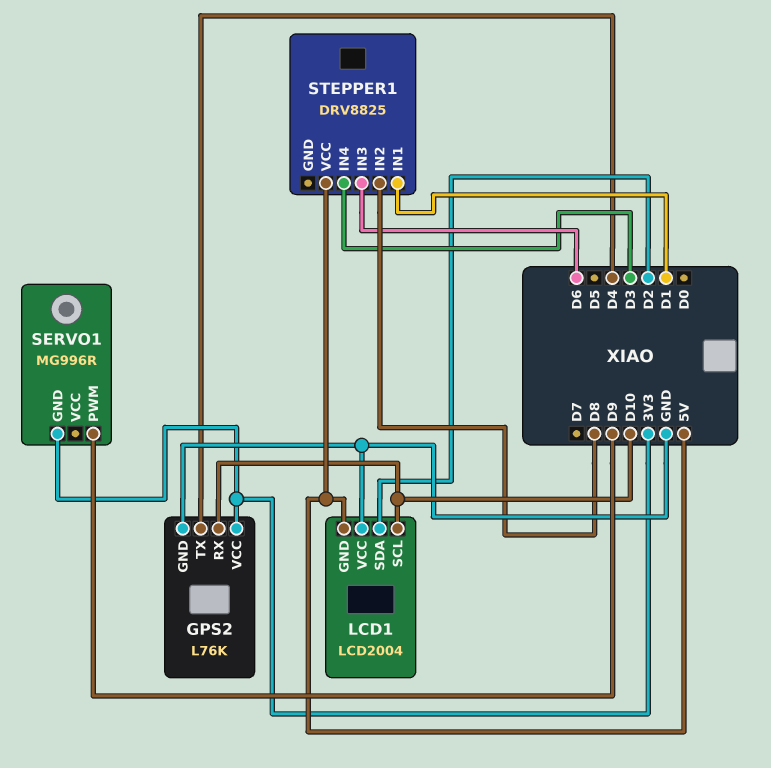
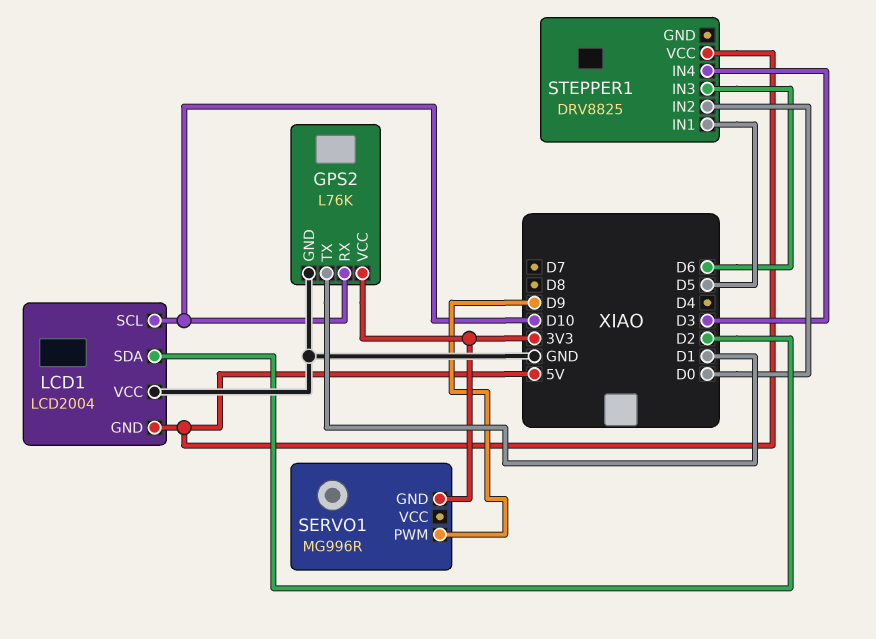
GPS2 pin TX: D4 -> D1
STEPPER1 pin IN1: D1 -> D5
STEPPER1 pin IN2: D8 -> D0

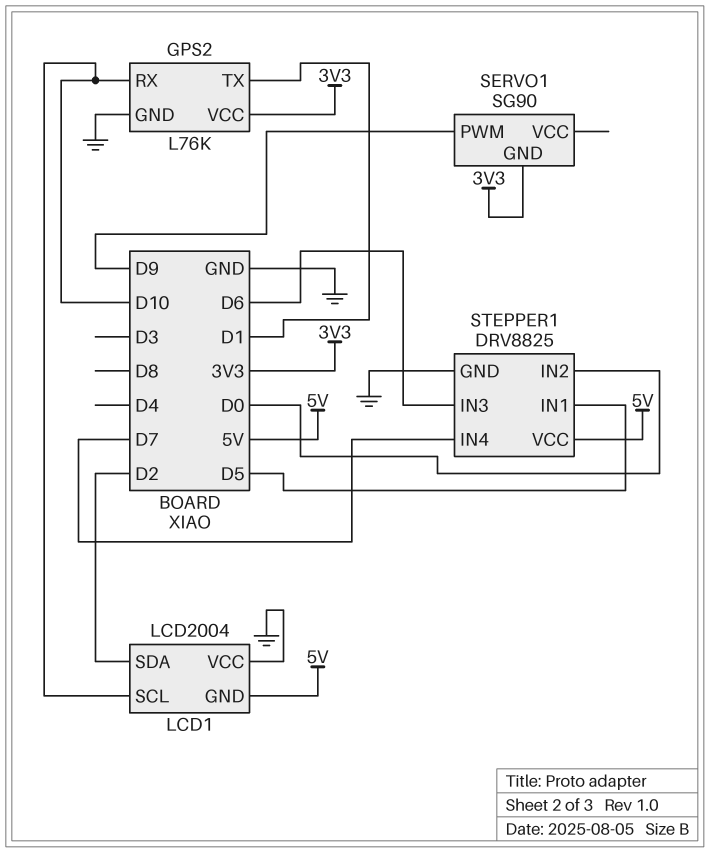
SERVO1: MG996R -> SG90
STEPPER1 pin GND: none -> GND
STEPPER1 pin IN4: D3 -> D7

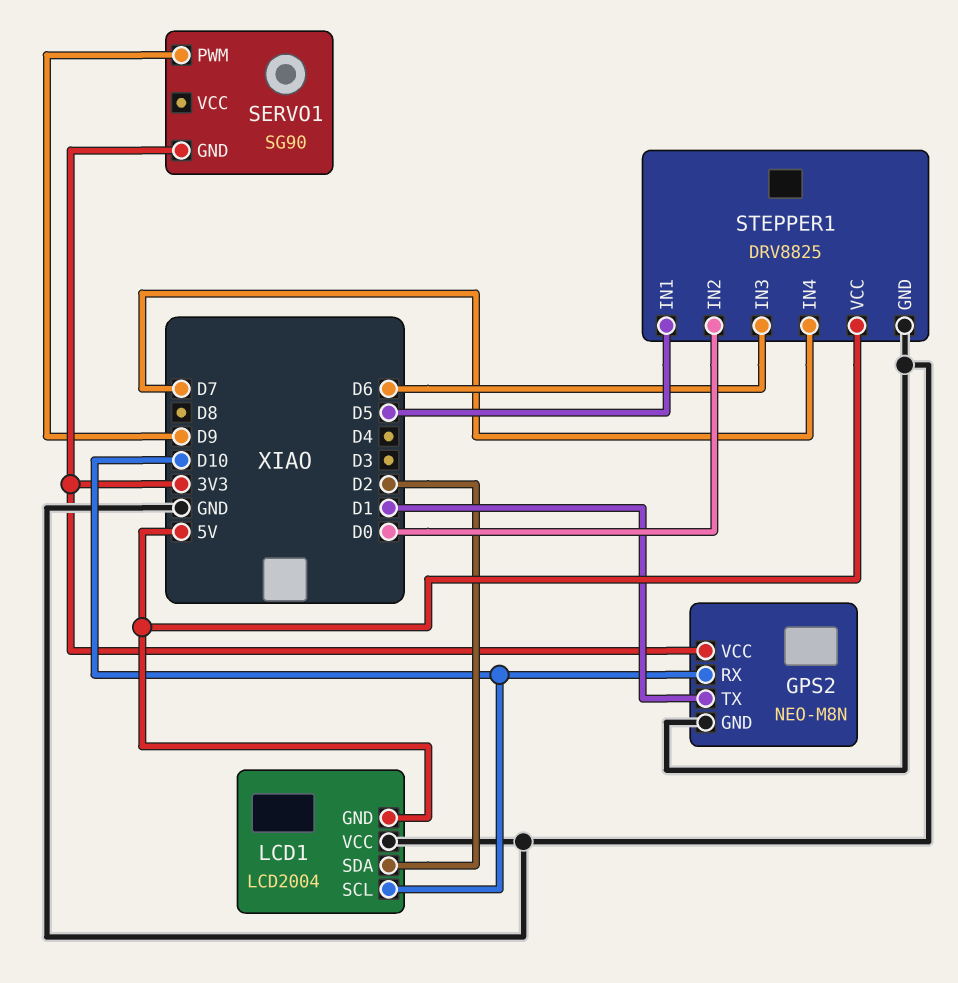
GPS2: L76K -> NEO-M8N

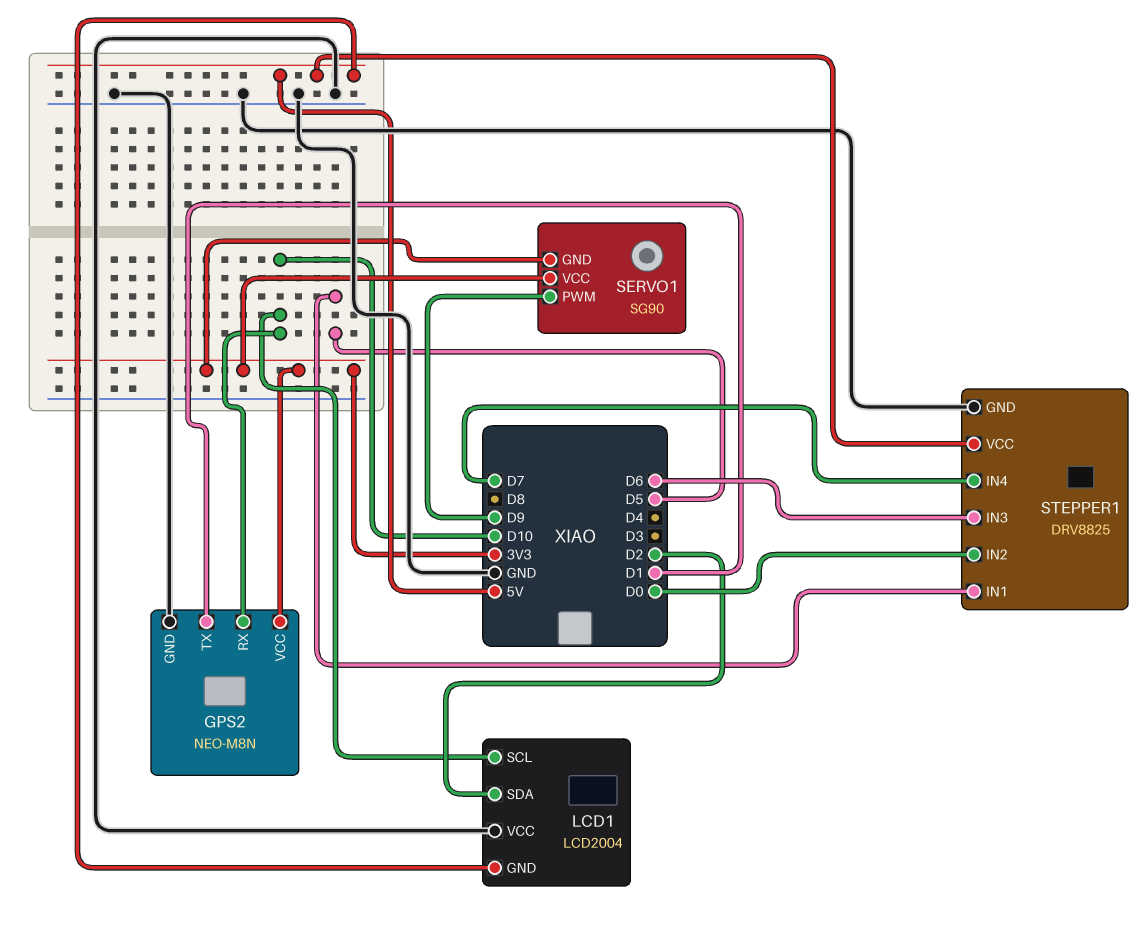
SERVO1 pin VCC: none -> 3V3

